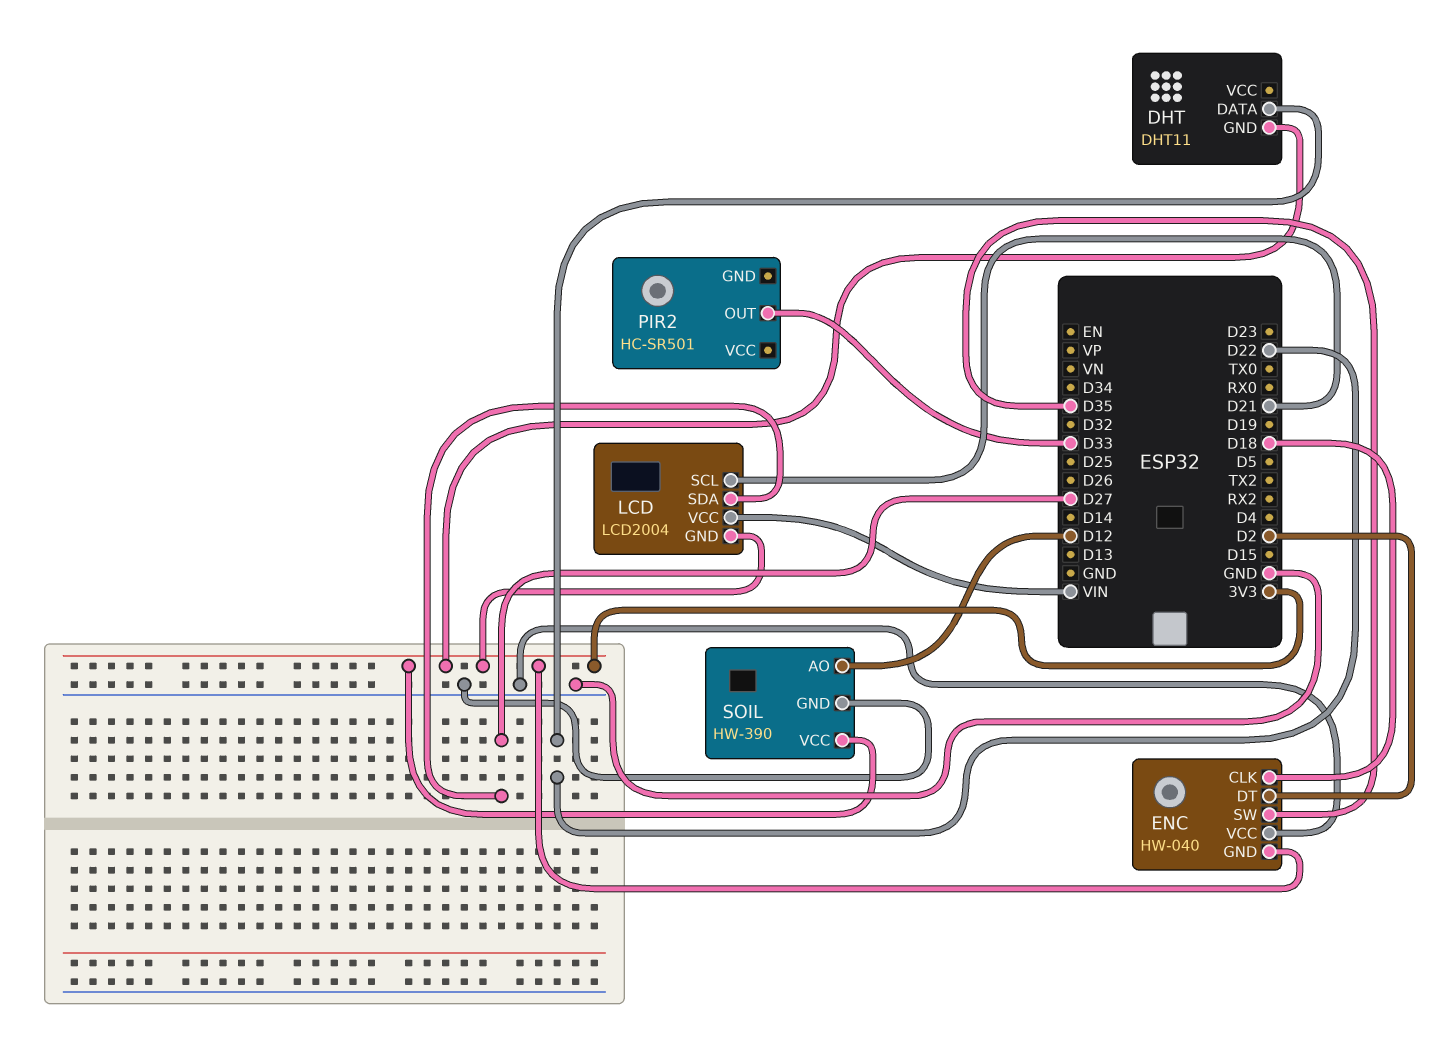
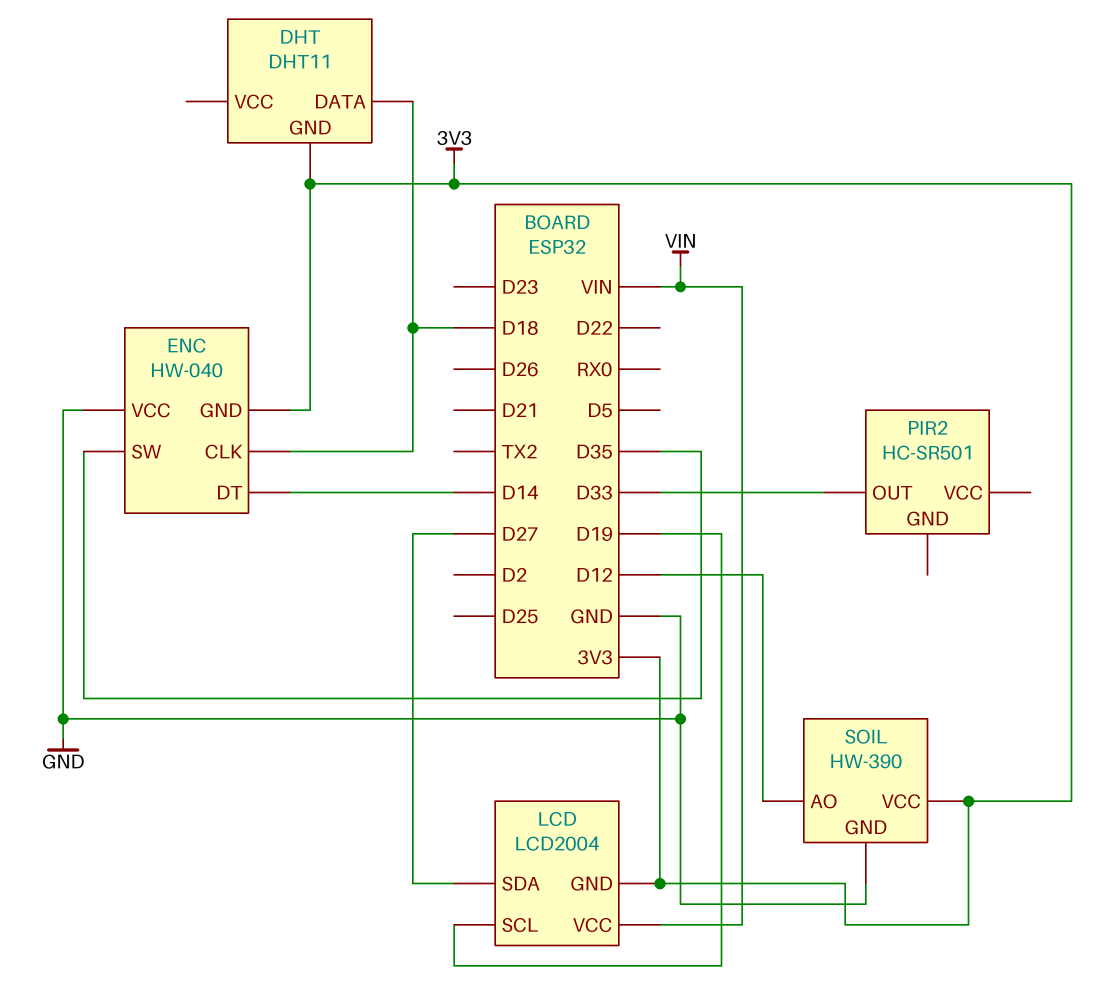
DHT pin DATA: D22 -> D18
ENC pin DT: D2 -> D14
LCD pin SCL: D21 -> D19

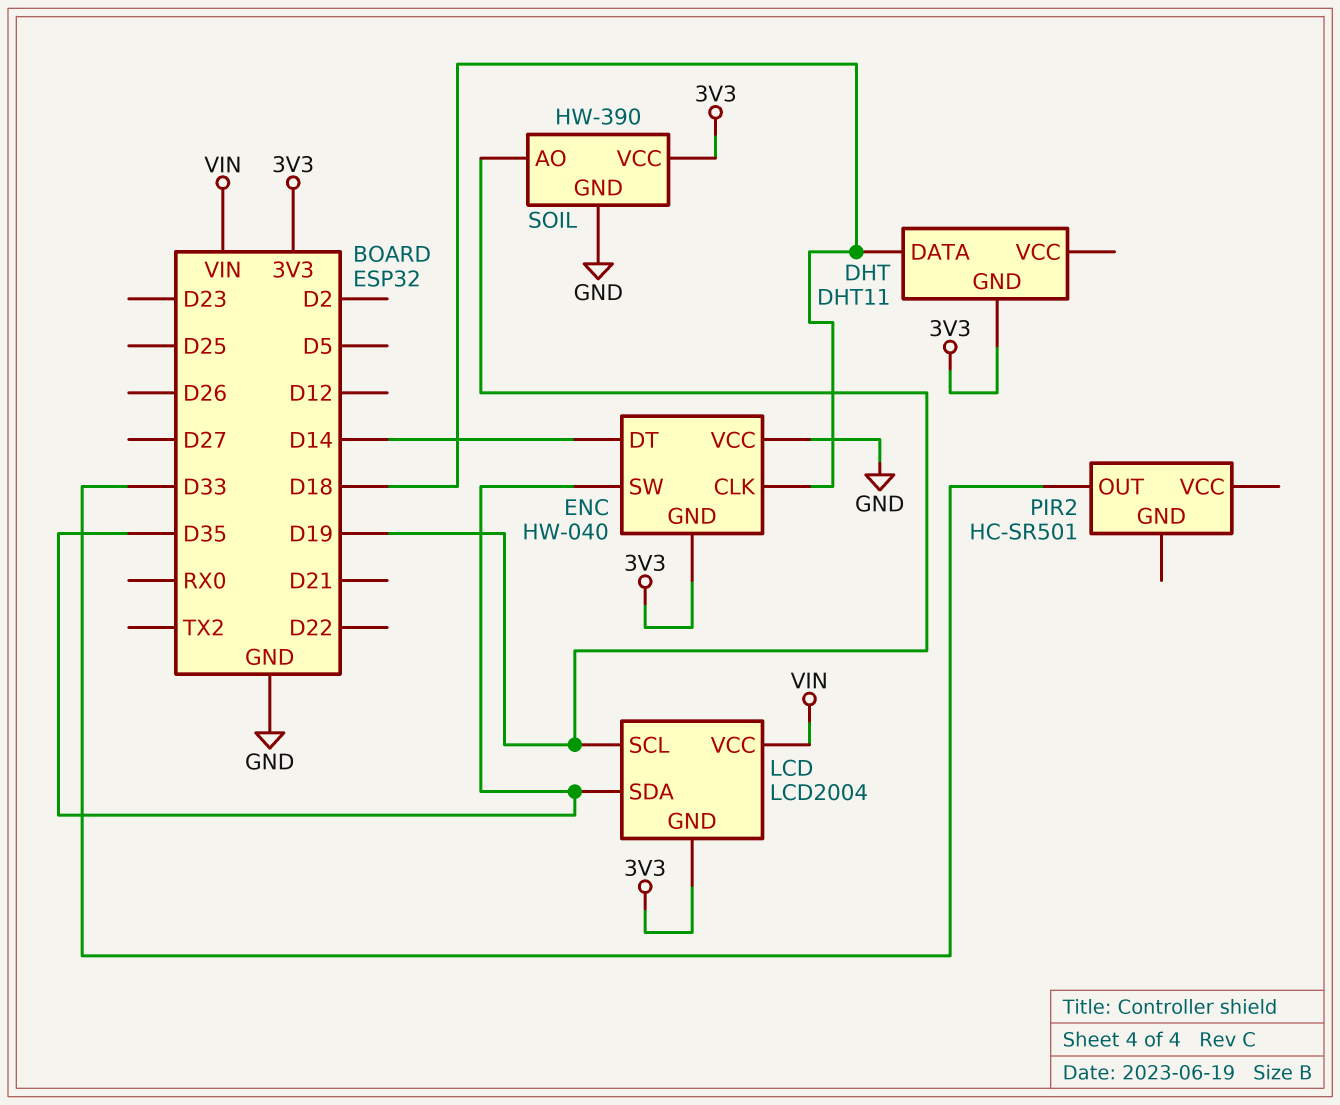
LCD pin SDA: D27 -> D35
SOIL pin AO: D12 -> D19

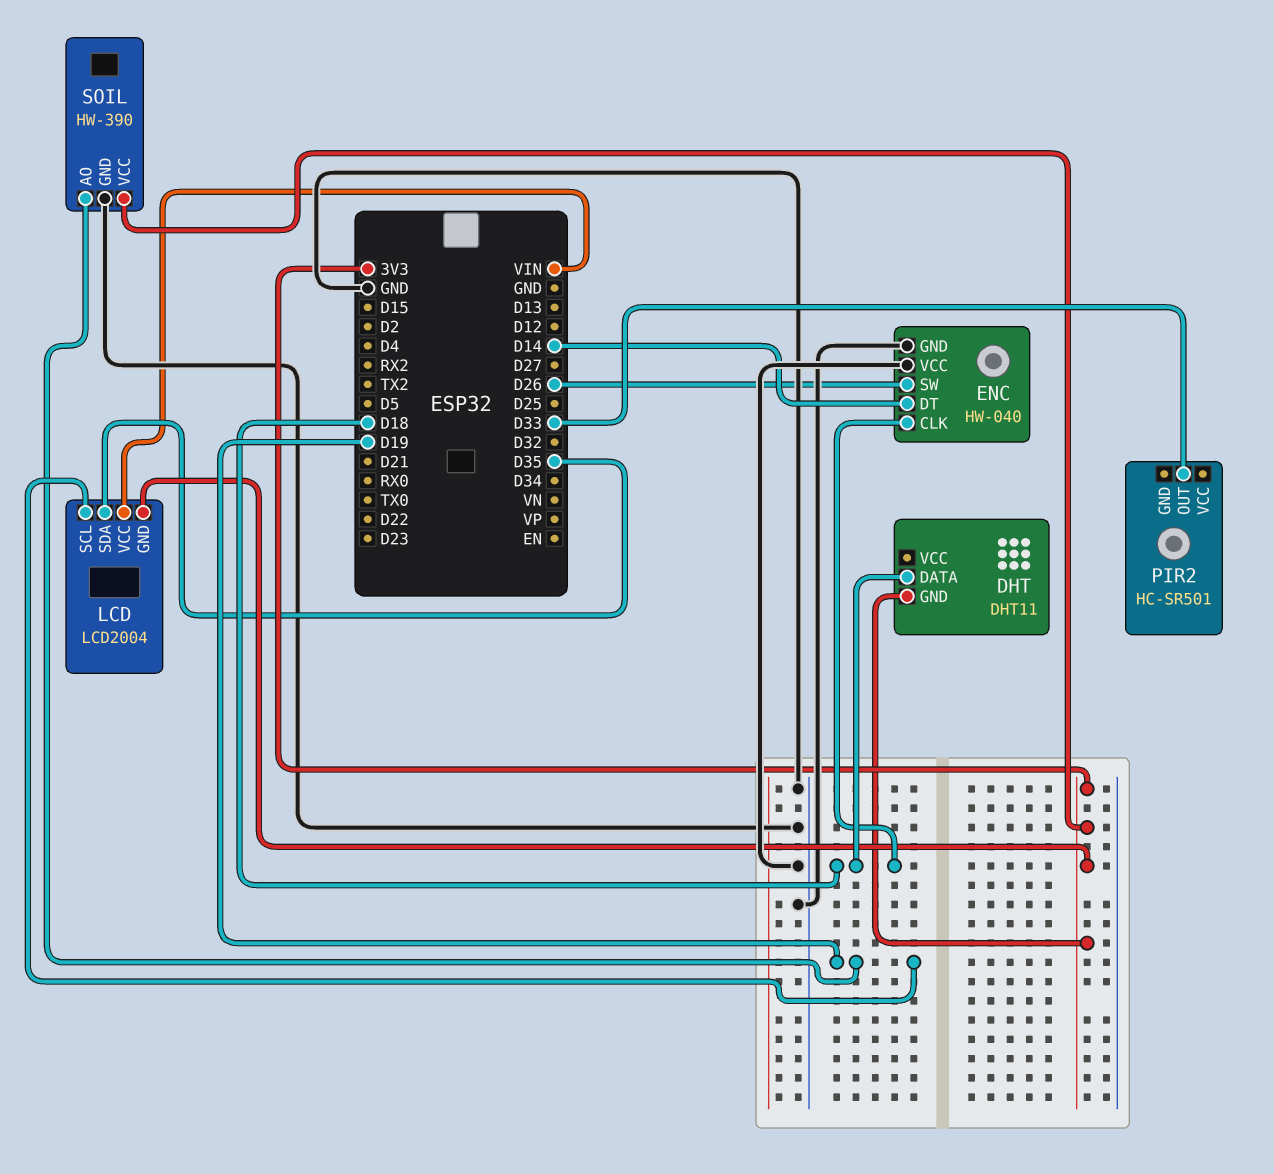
ENC pin GND: 3V3 -> GND
ENC pin SW: D35 -> D26

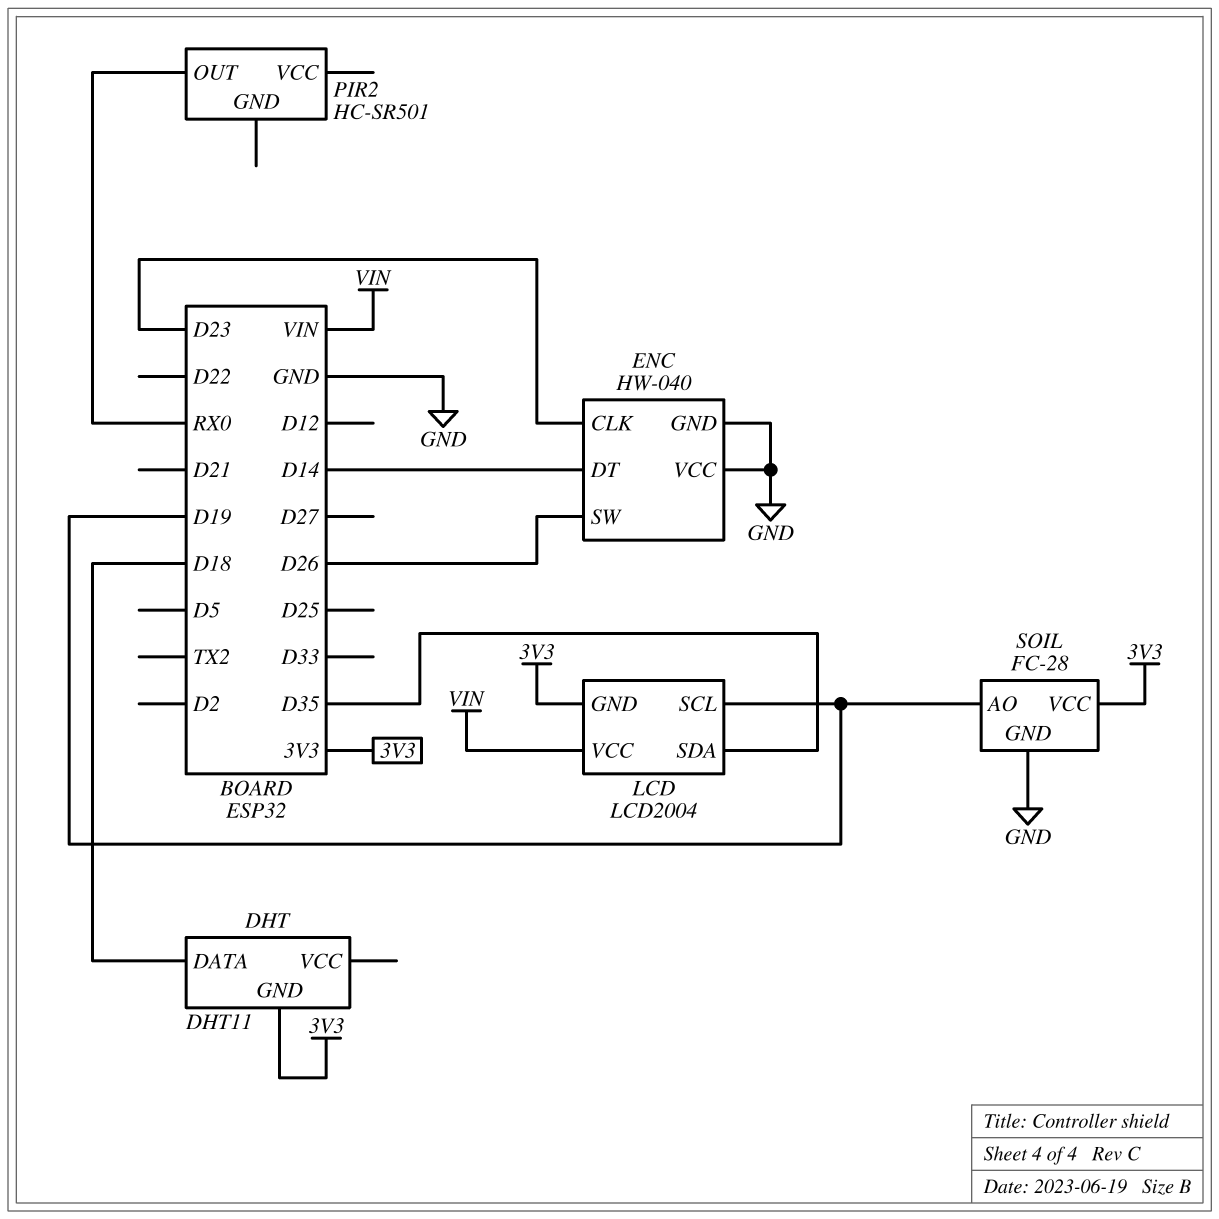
ENC pin CLK: D18 -> D23
PIR2 pin OUT: D33 -> RX0
SOIL: HW-390 -> FC-28

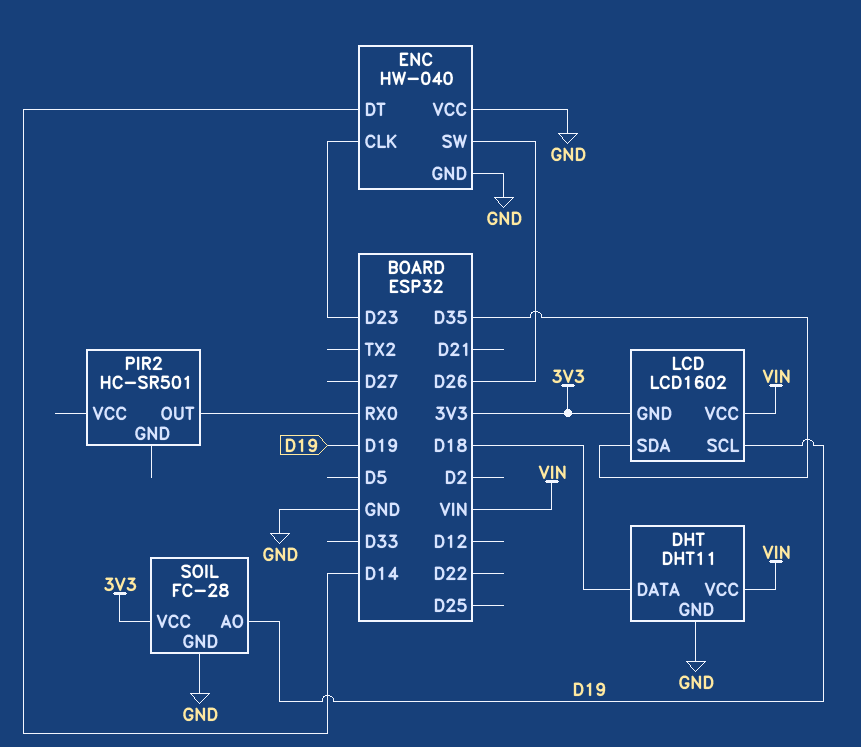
DHT pin GND: 3V3 -> GND
DHT pin VCC: none -> VIN
LCD: LCD2004 -> LCD1602

